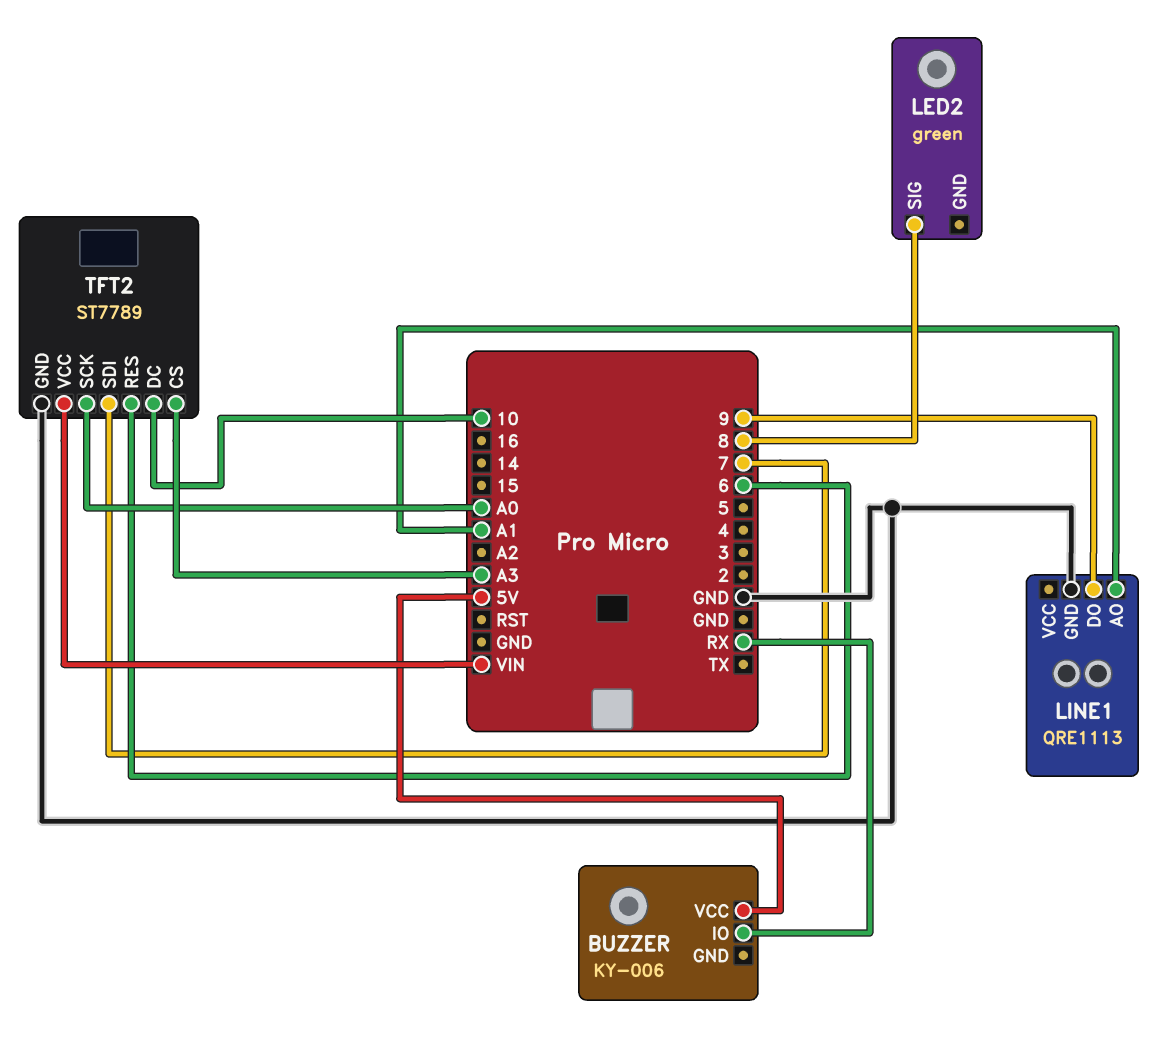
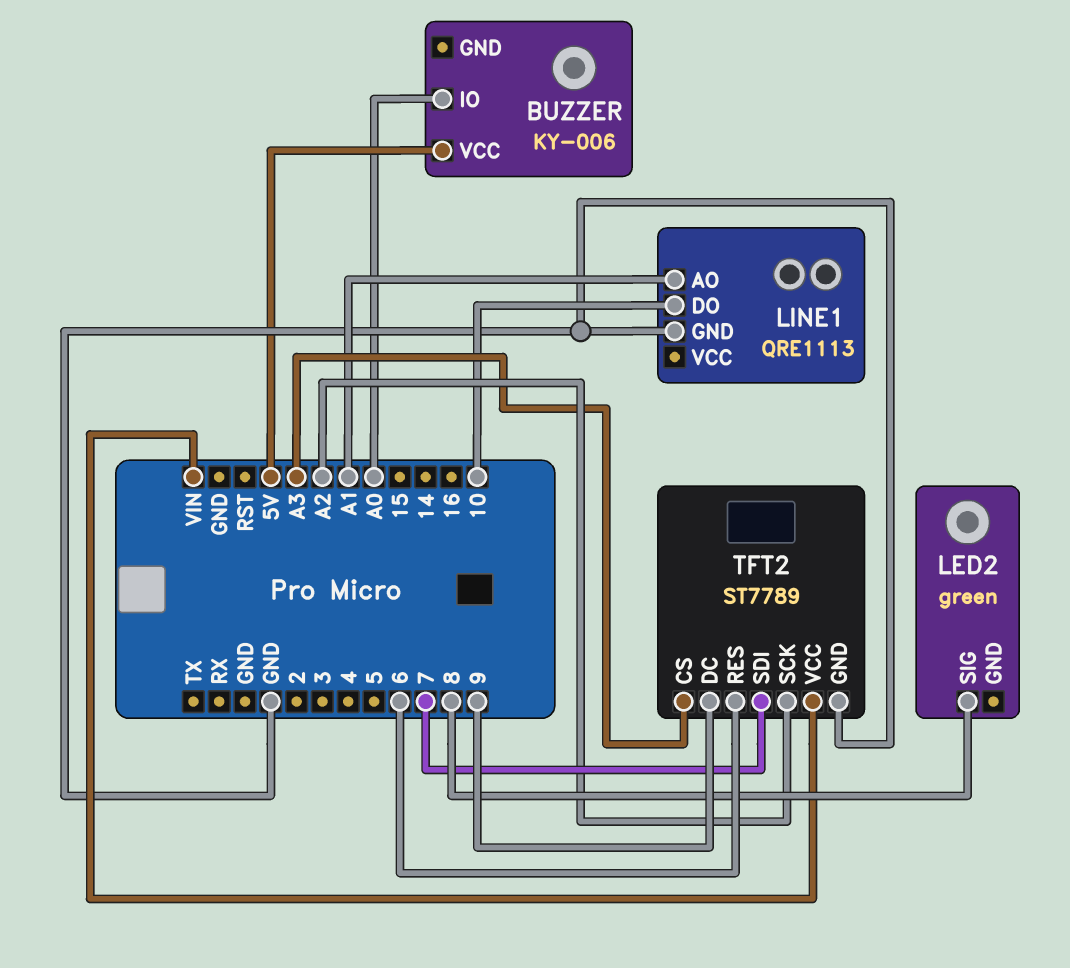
BUZZER pin IO: RX -> A0
LINE1 pin DO: 9 -> 10
TFT2 pin DC: 10 -> 9
TFT2 pin SCK: A0 -> A2

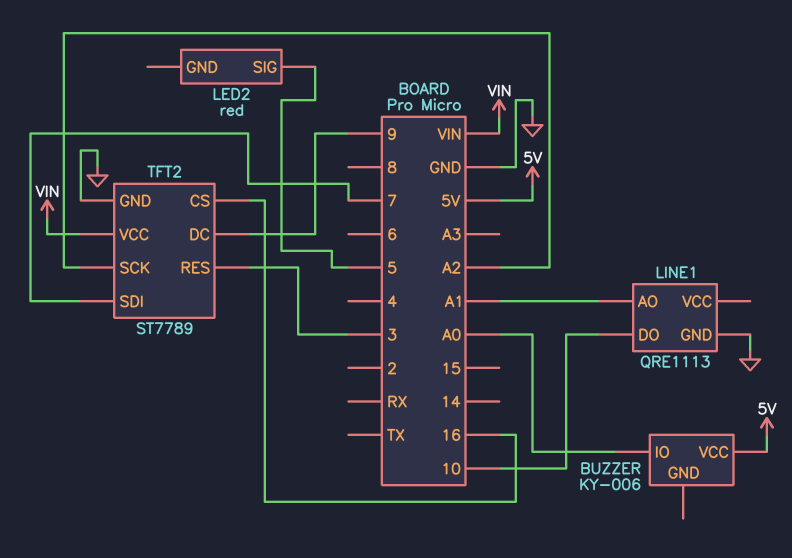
LED2: green -> red
LED2 pin SIG: 8 -> 5
TFT2 pin CS: A3 -> 16
TFT2 pin RES: 6 -> 3

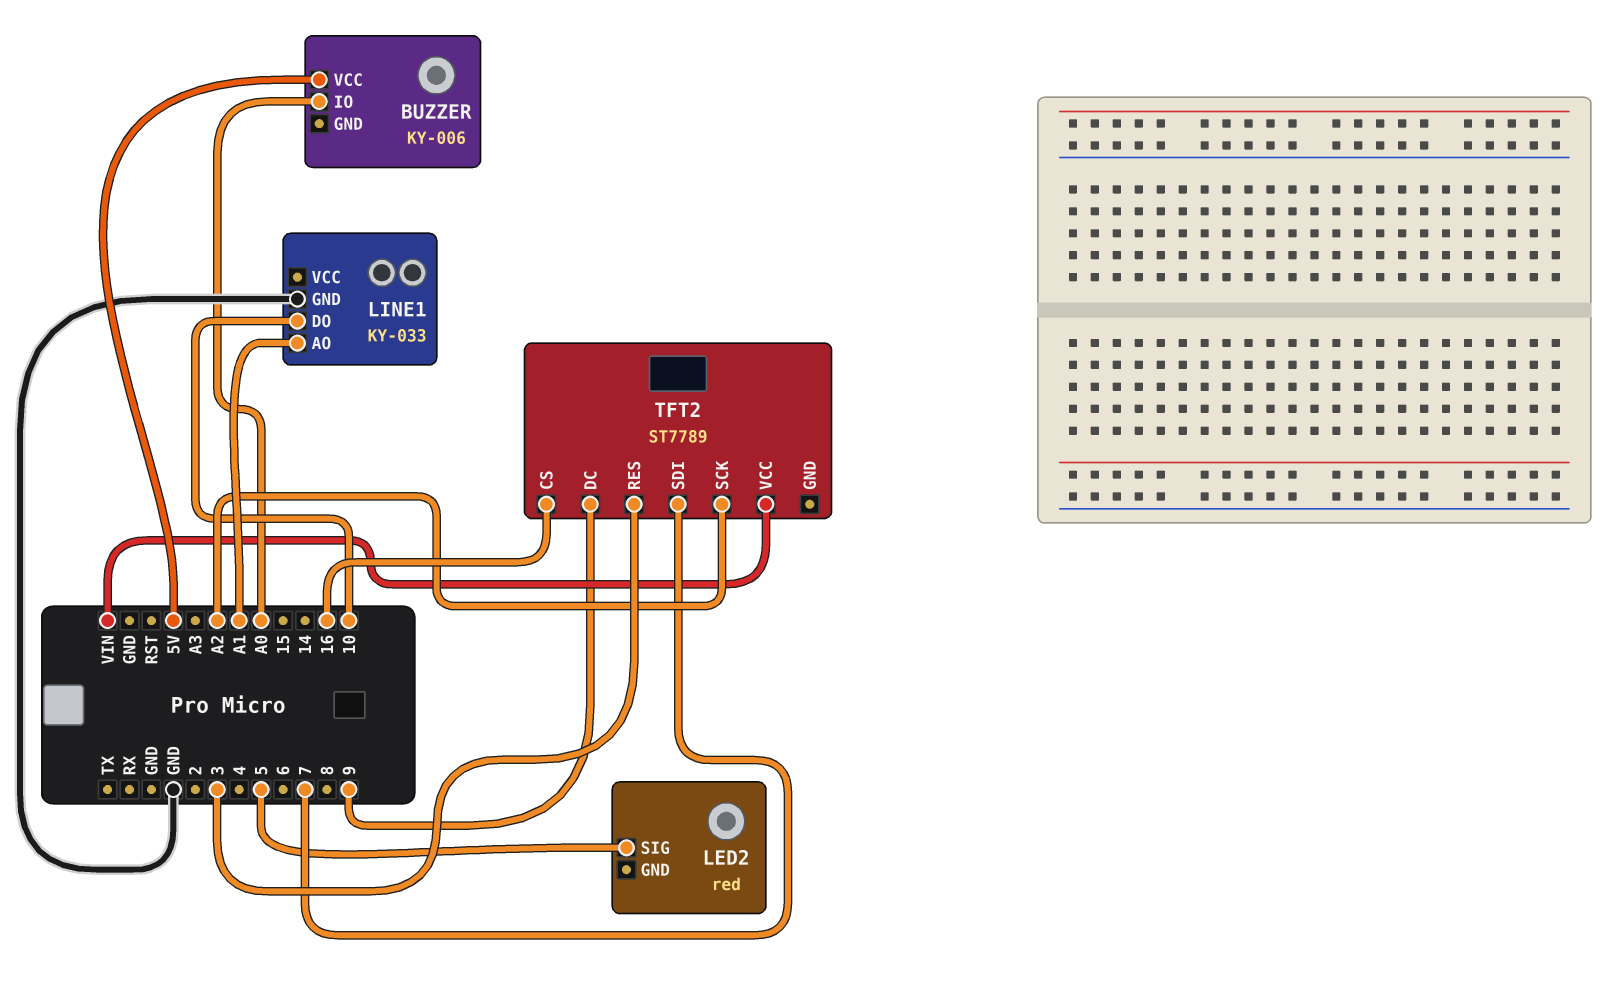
LINE1: QRE1113 -> KY-033
TFT2 pin GND: GND -> none

